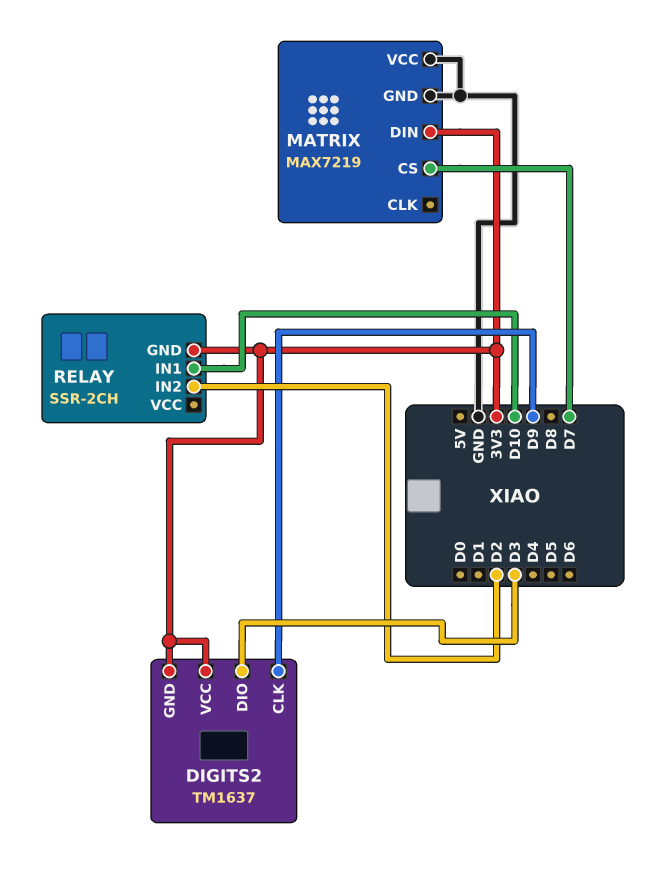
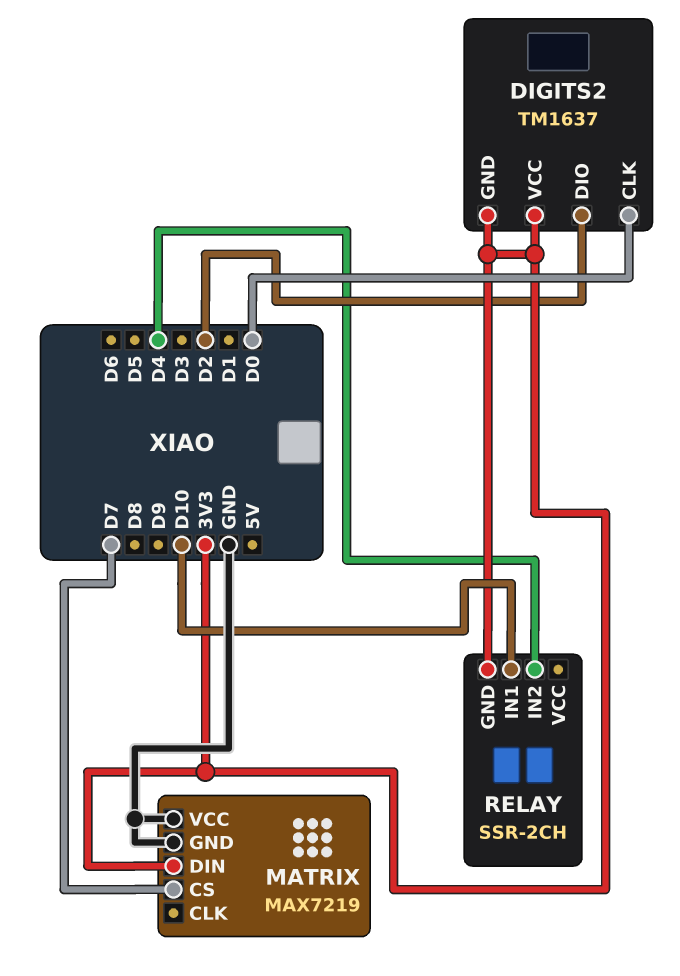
DIGITS2 pin CLK: D9 -> D0
DIGITS2 pin DIO: D3 -> D2
RELAY pin IN2: D2 -> D4

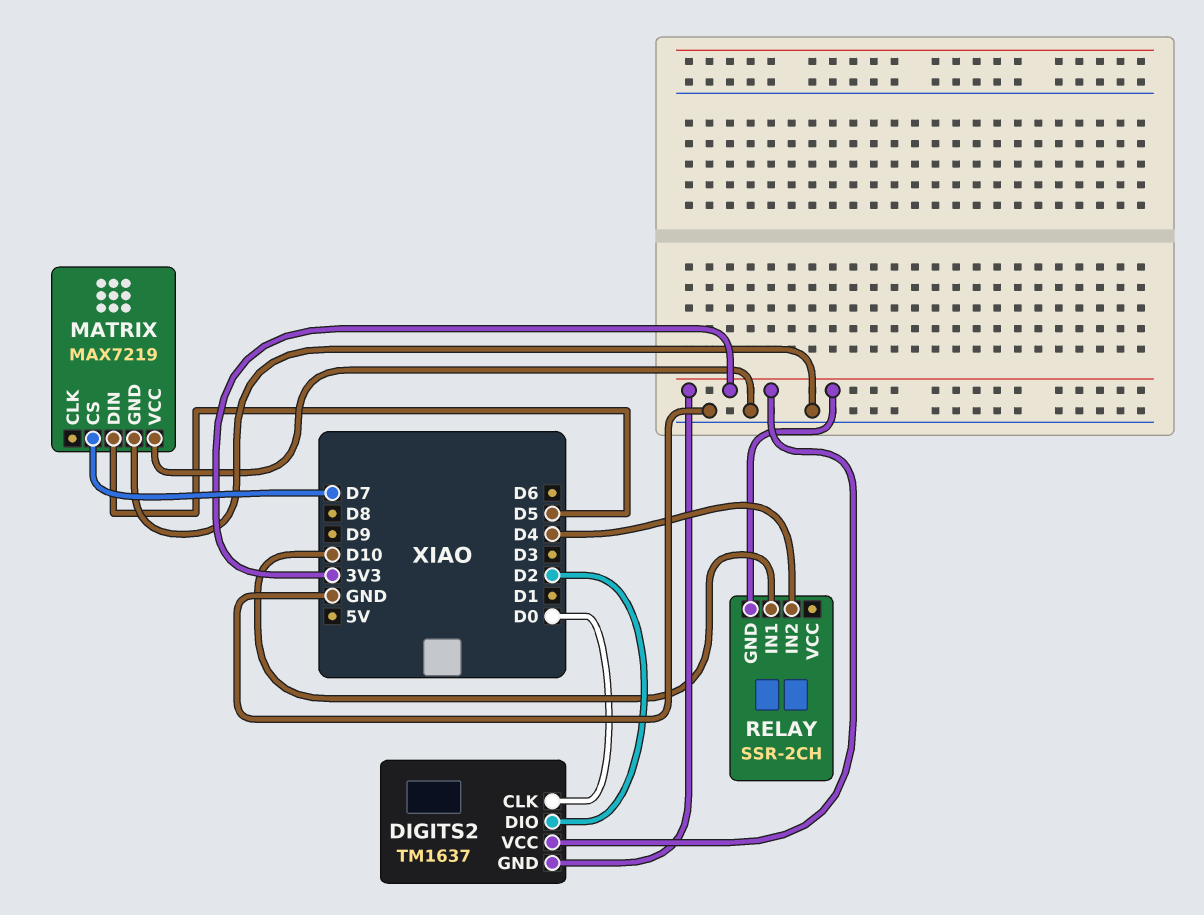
MATRIX pin DIN: 3V3 -> D5

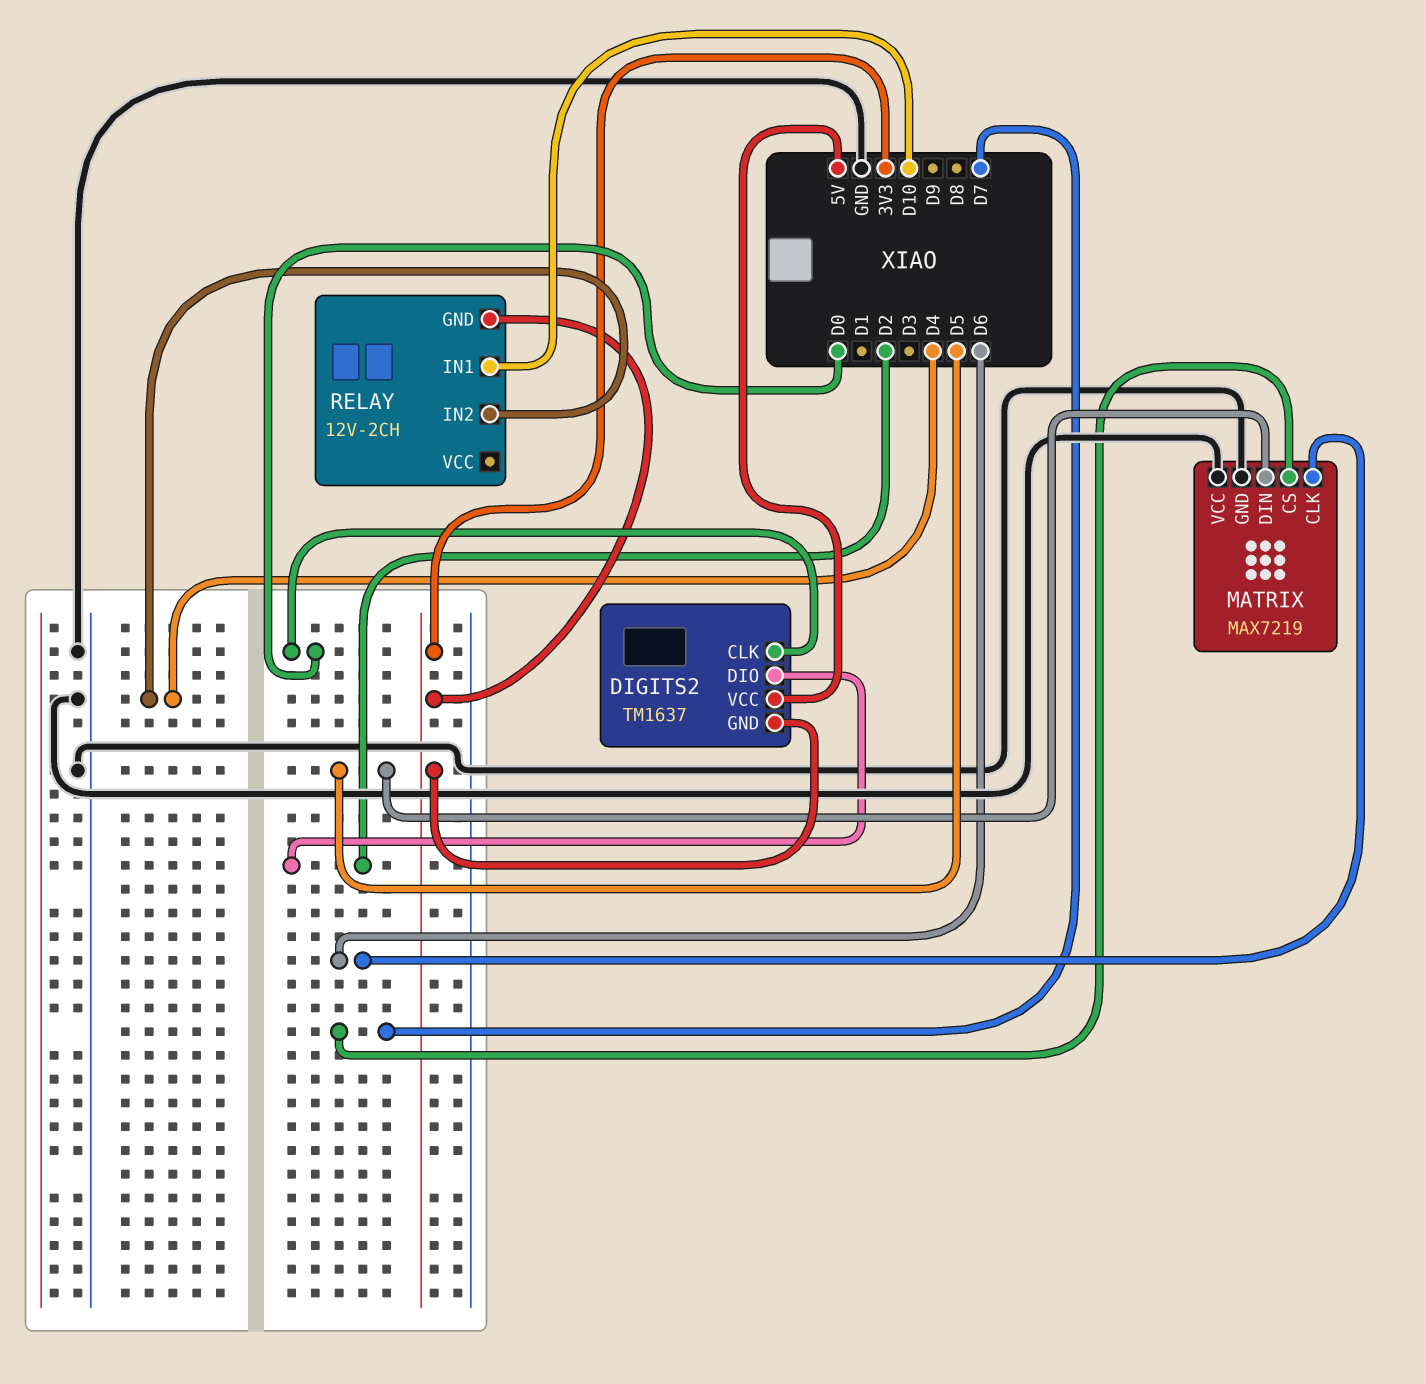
DIGITS2 pin VCC: 3V3 -> 5V
MATRIX pin CLK: none -> D6
RELAY: SSR-2CH -> 12V-2CH

